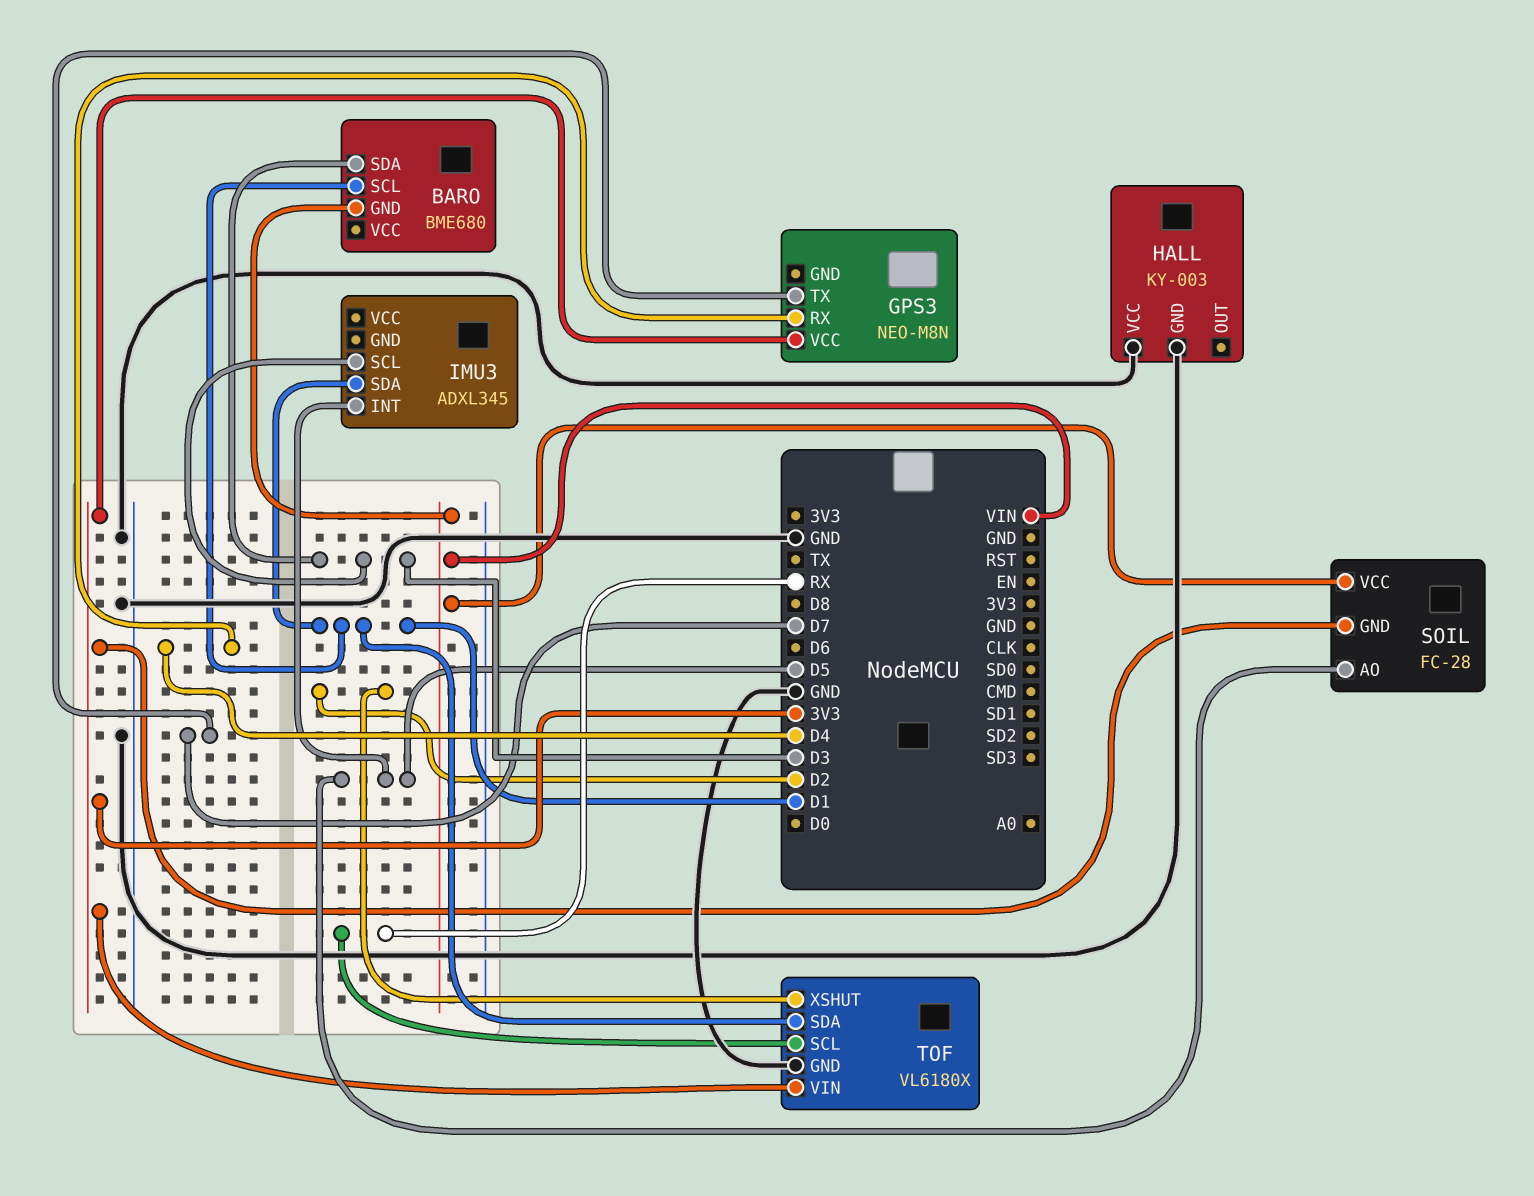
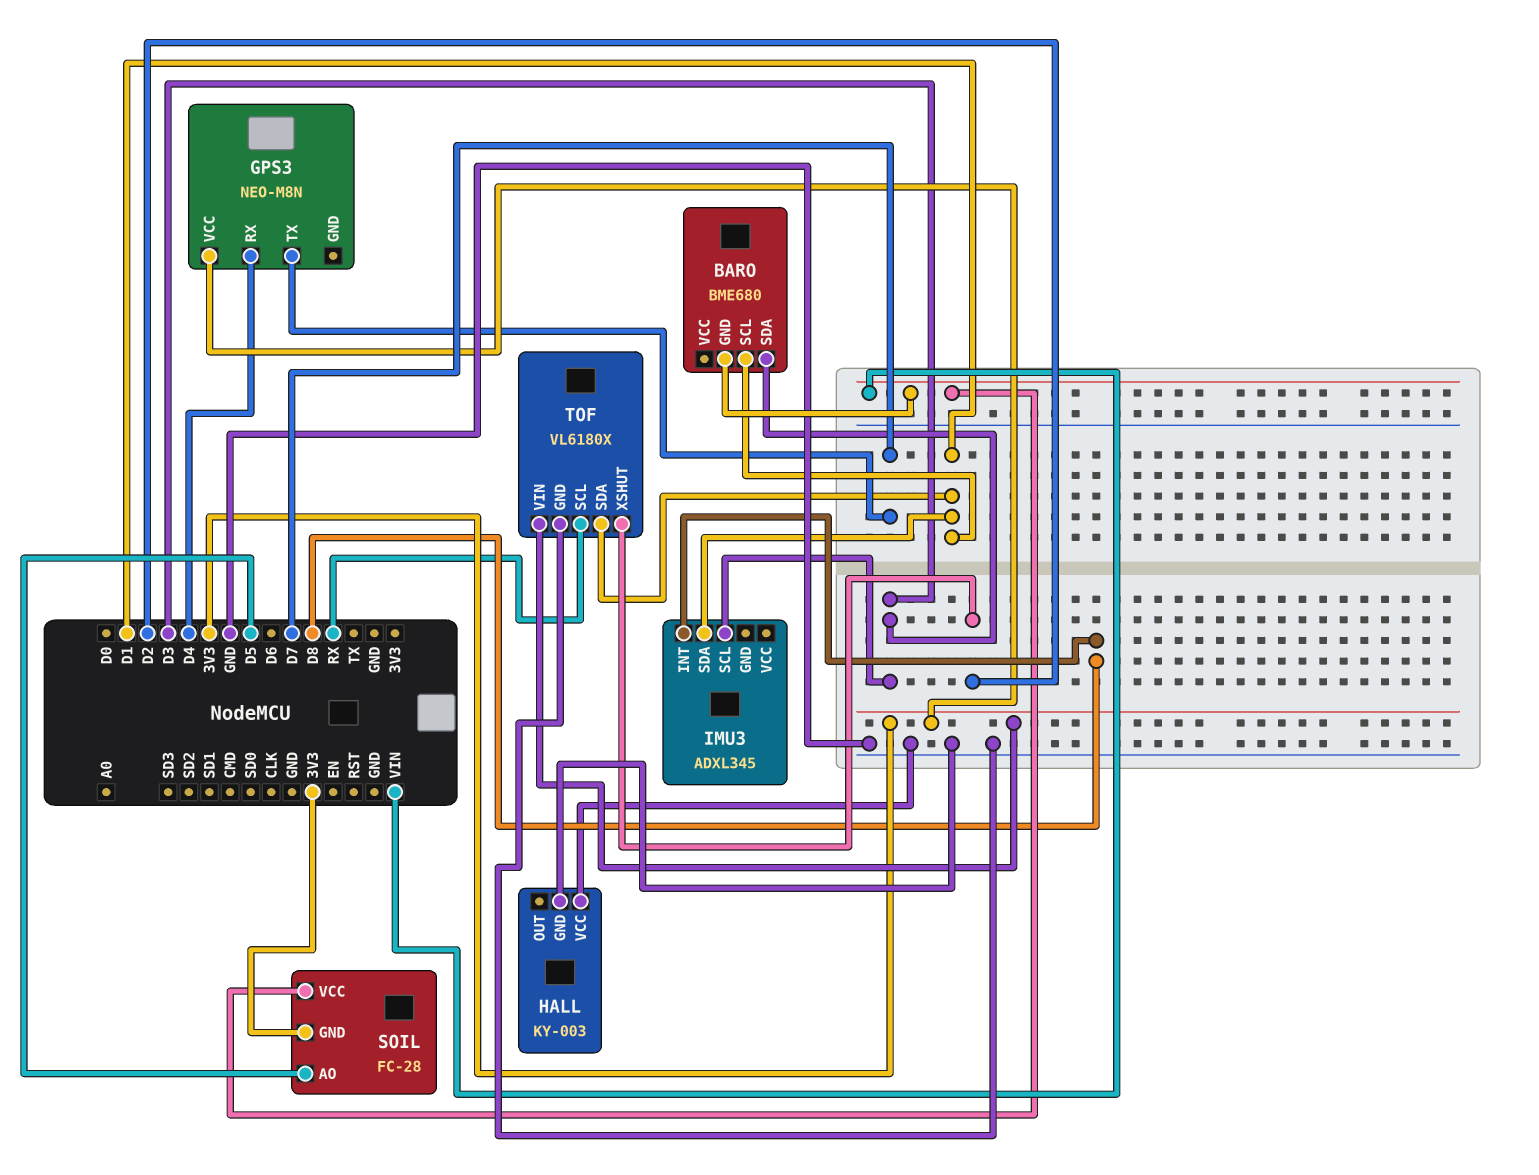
IMU3 pin INT: D5 -> D8

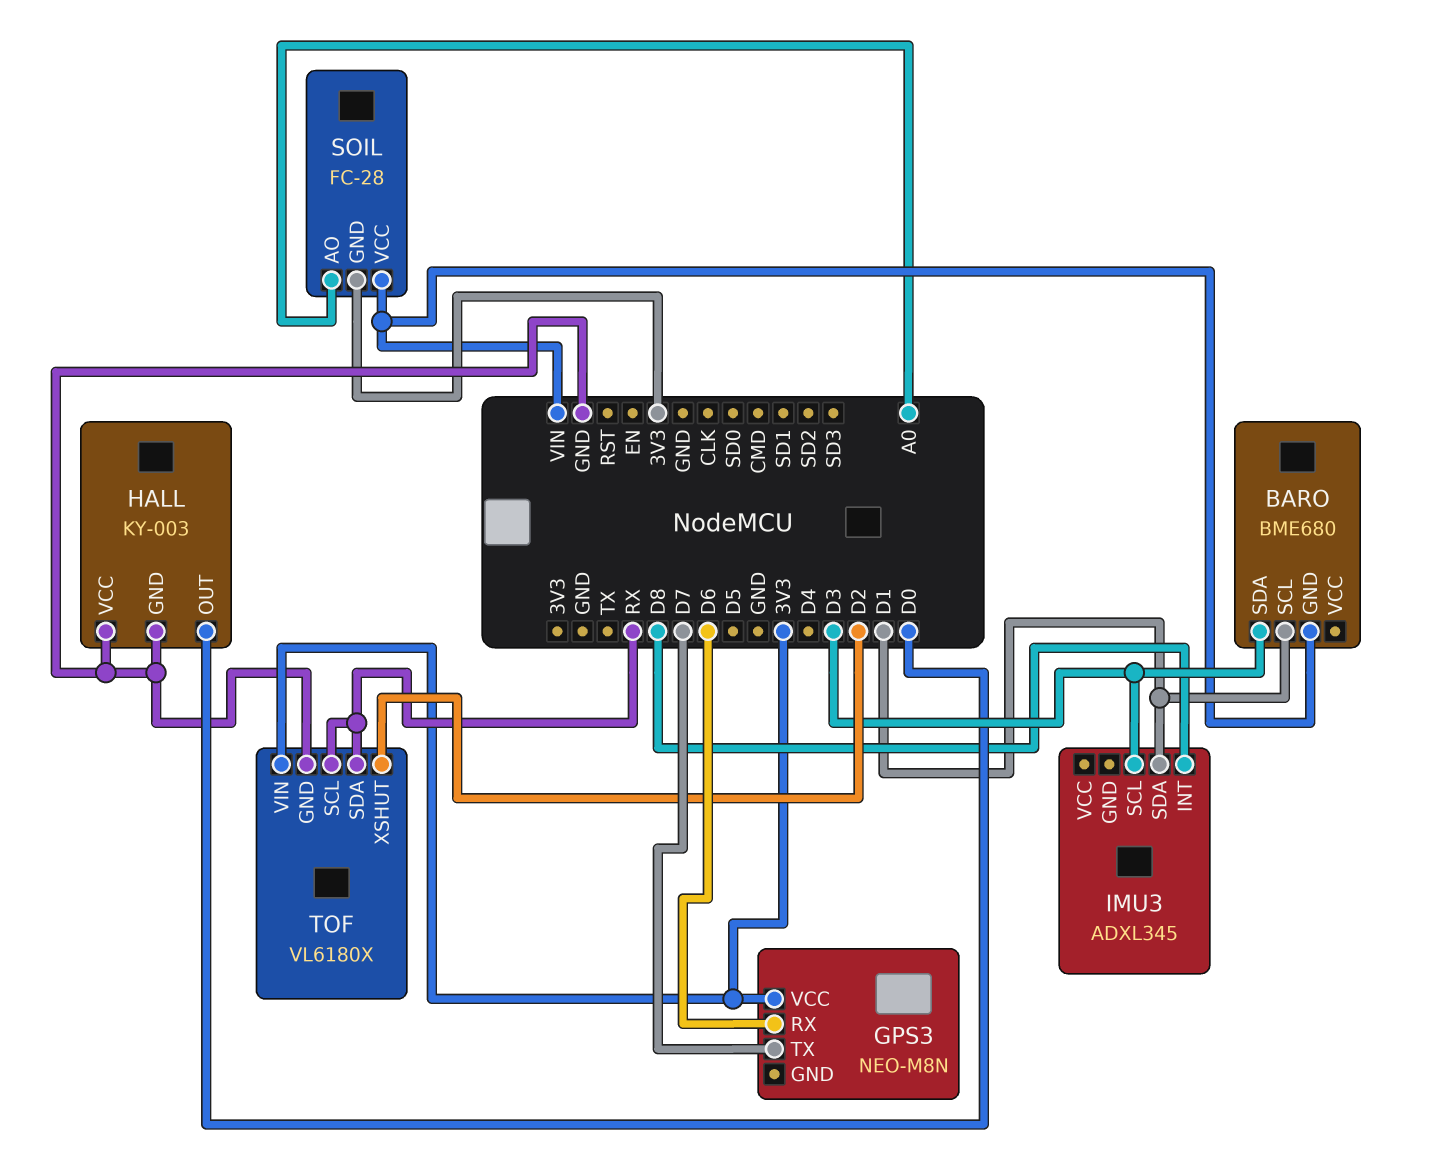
GPS3 pin RX: D4 -> D6
HALL pin OUT: none -> D0
SOIL pin AO: D5 -> A0
TOF pin SDA: D1 -> RX

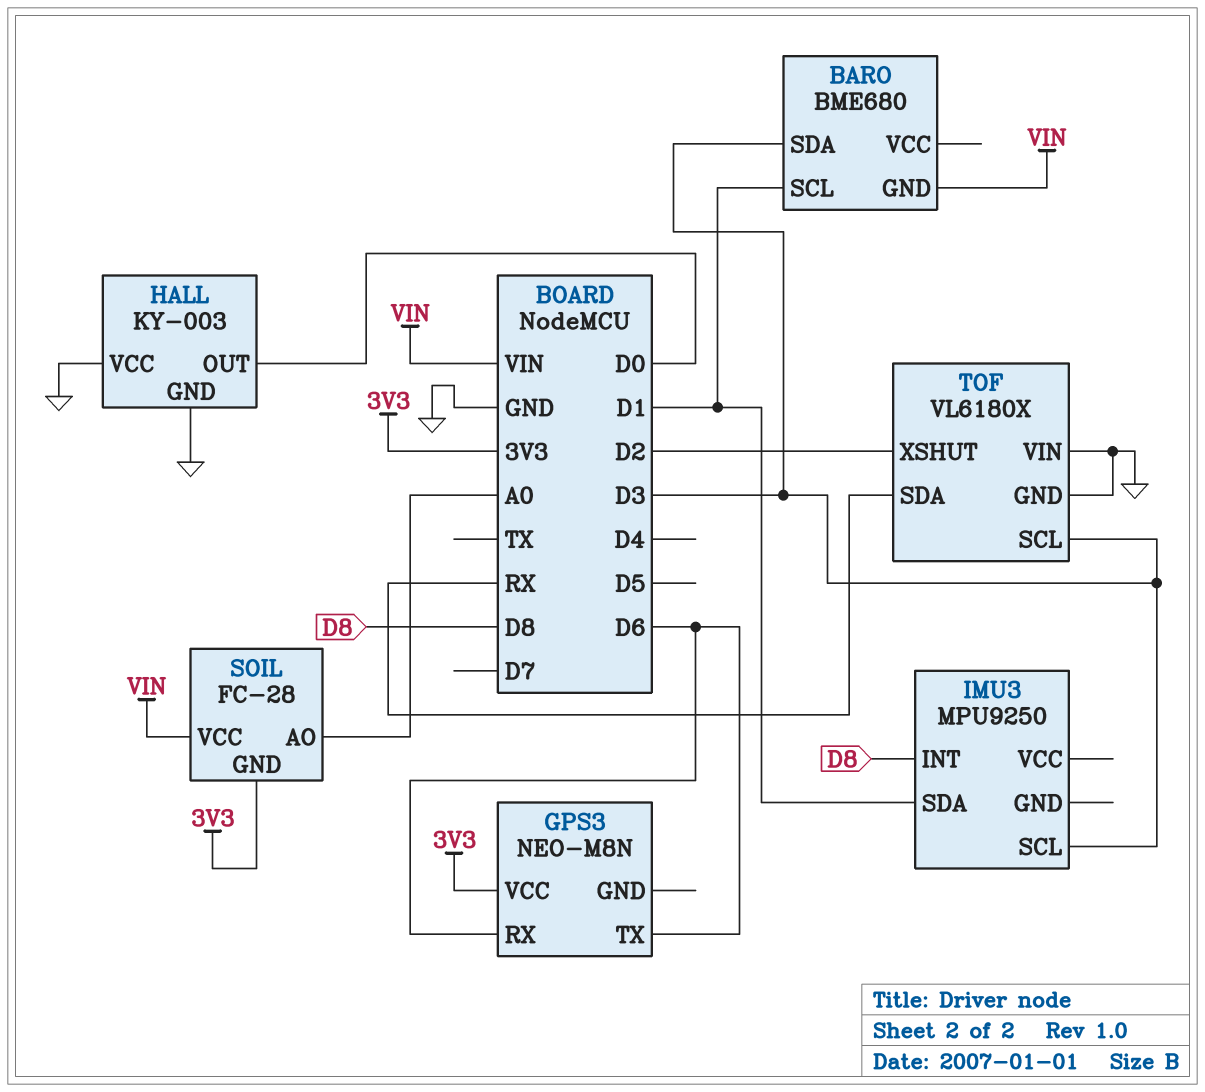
GPS3 pin TX: D7 -> D6
IMU3: ADXL345 -> MPU9250
TOF pin SCL: RX -> D3
TOF pin VIN: 3V3 -> GND

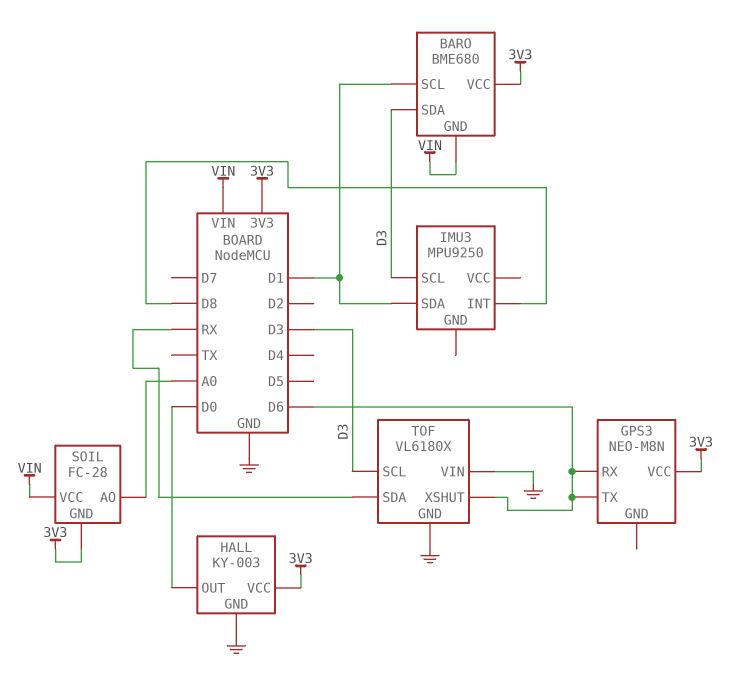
BARO pin VCC: none -> 3V3
HALL pin VCC: GND -> 3V3
TOF pin XSHUT: D2 -> D6

